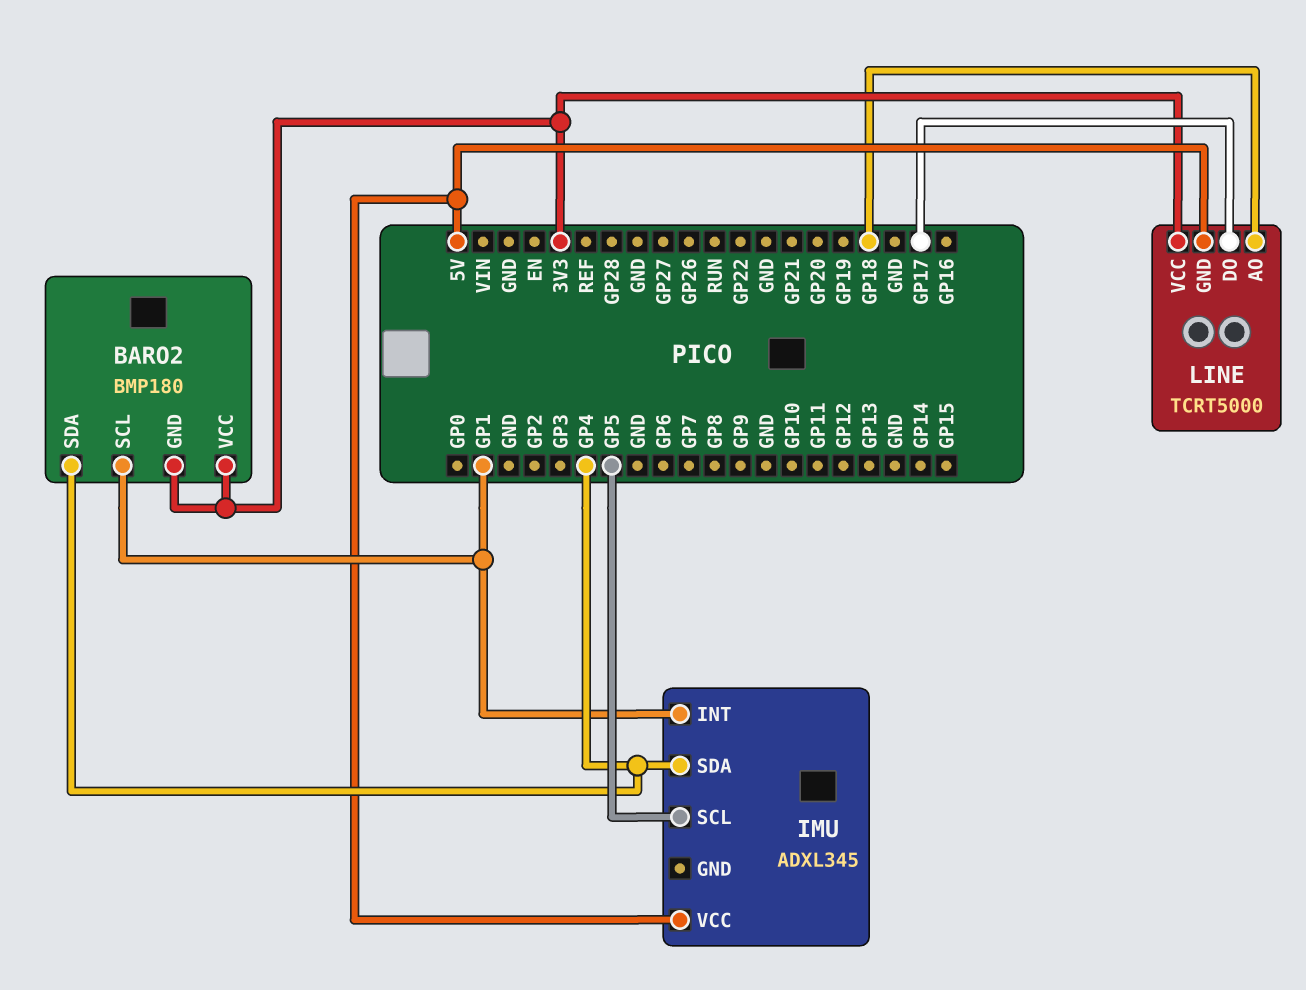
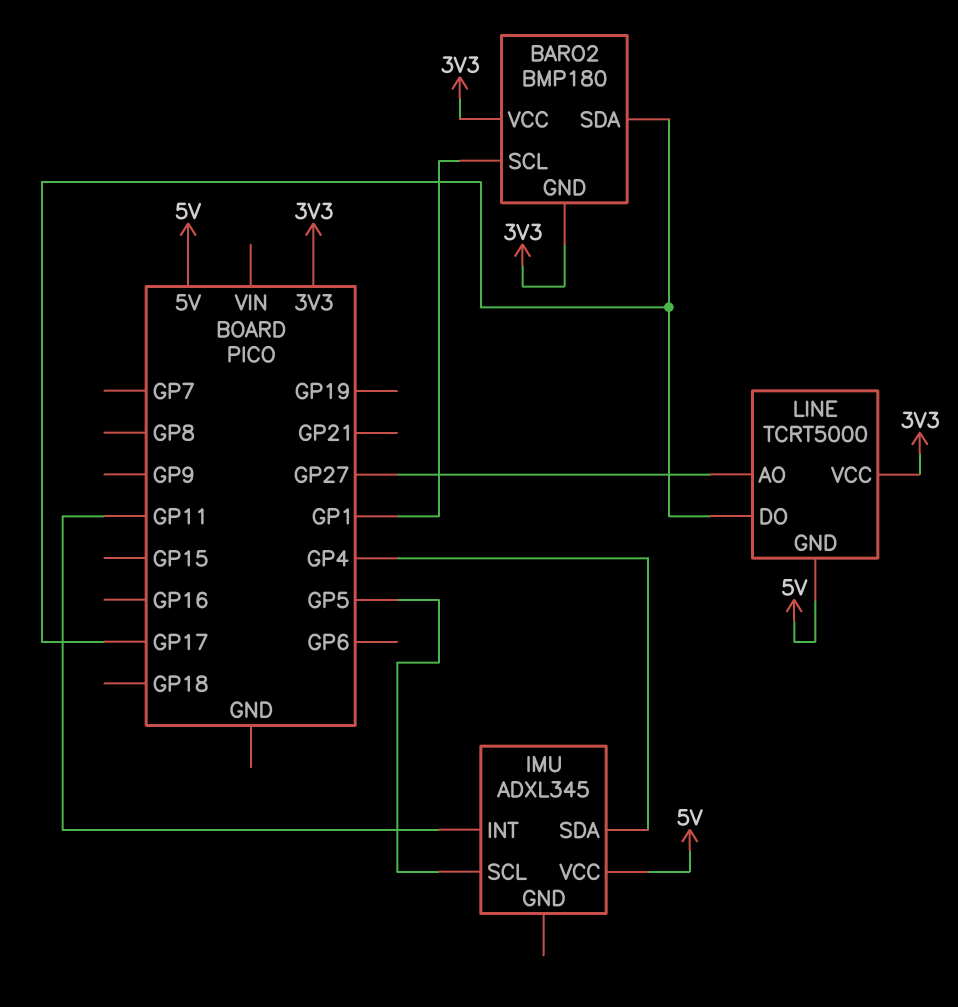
BARO2 pin SDA: GP4 -> GP17
IMU pin INT: GP1 -> GP11
LINE pin AO: GP18 -> GP27

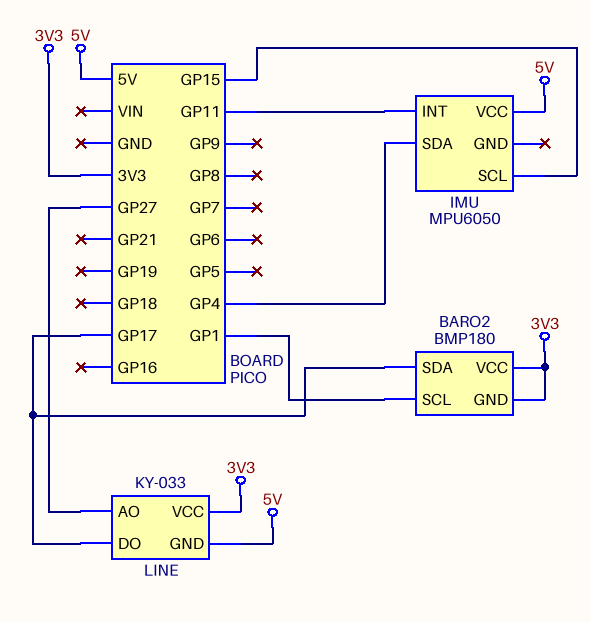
IMU: ADXL345 -> MPU6050
IMU pin SCL: GP5 -> GP15
LINE: TCRT5000 -> KY-033

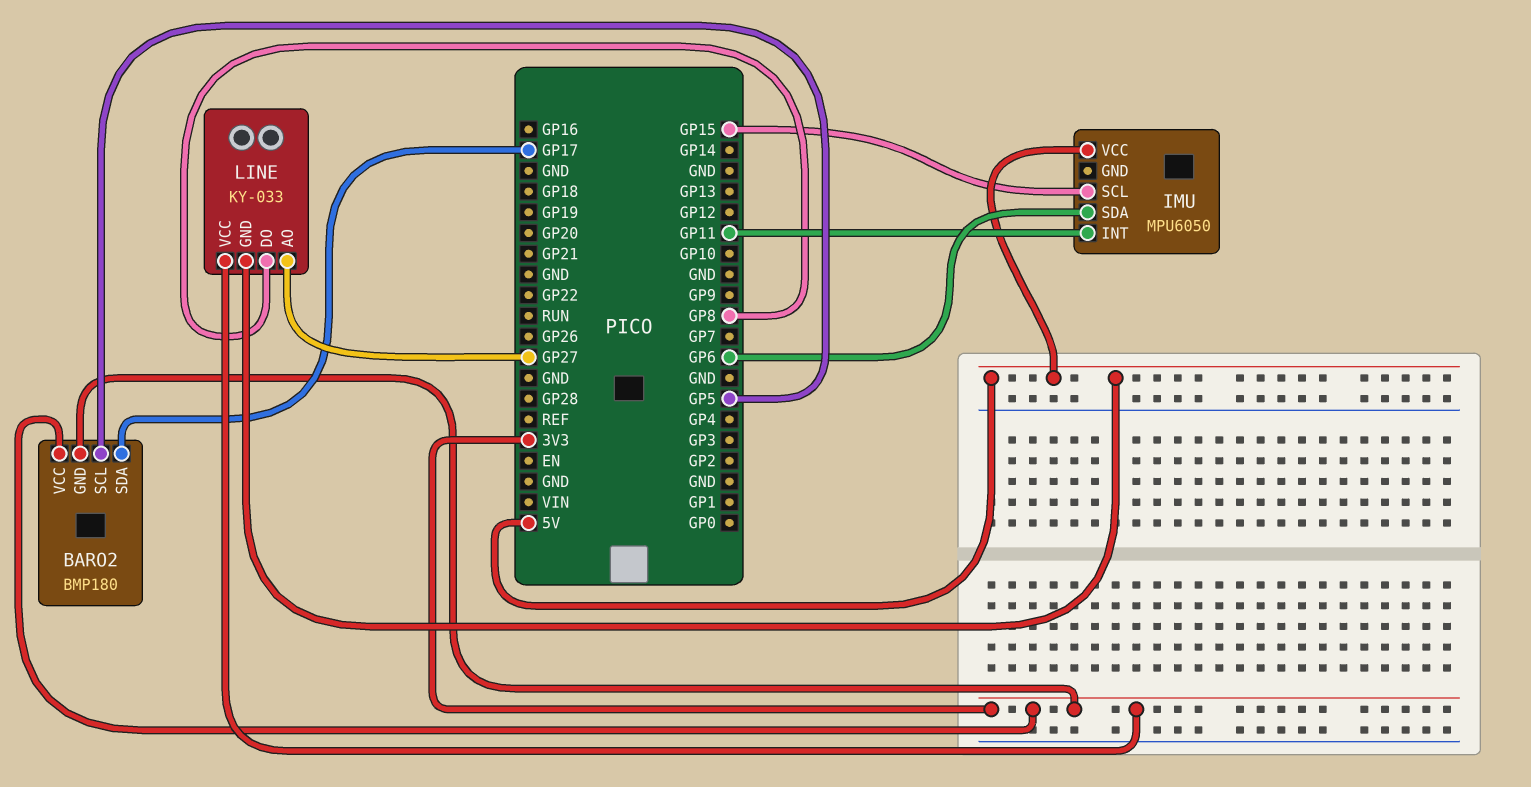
BARO2 pin SCL: GP1 -> GP5
IMU pin SDA: GP4 -> GP6
LINE pin DO: GP17 -> GP8

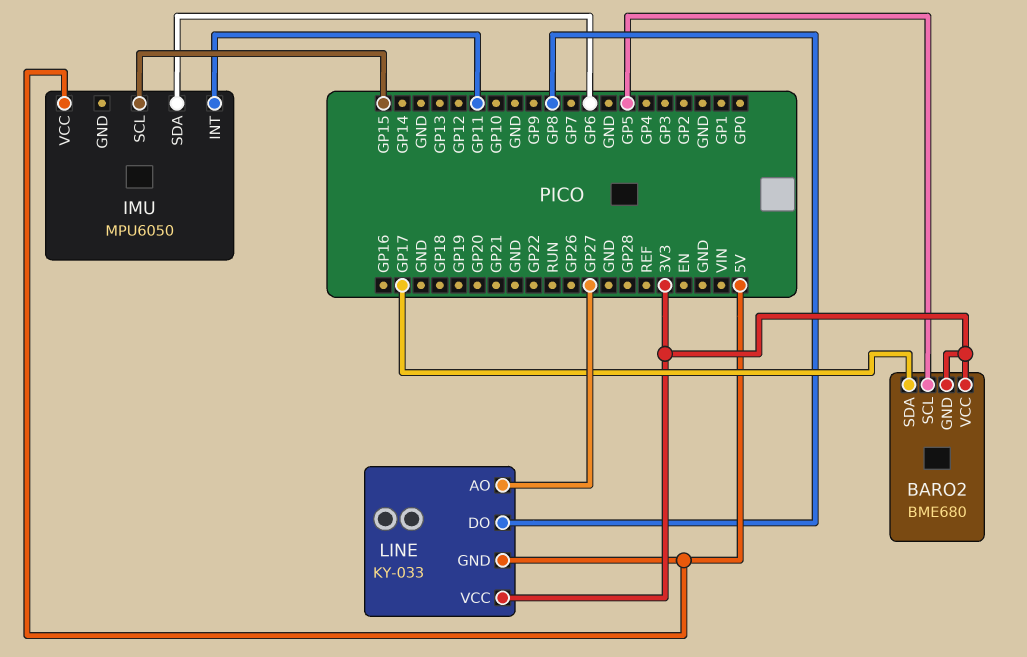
BARO2: BMP180 -> BME680

